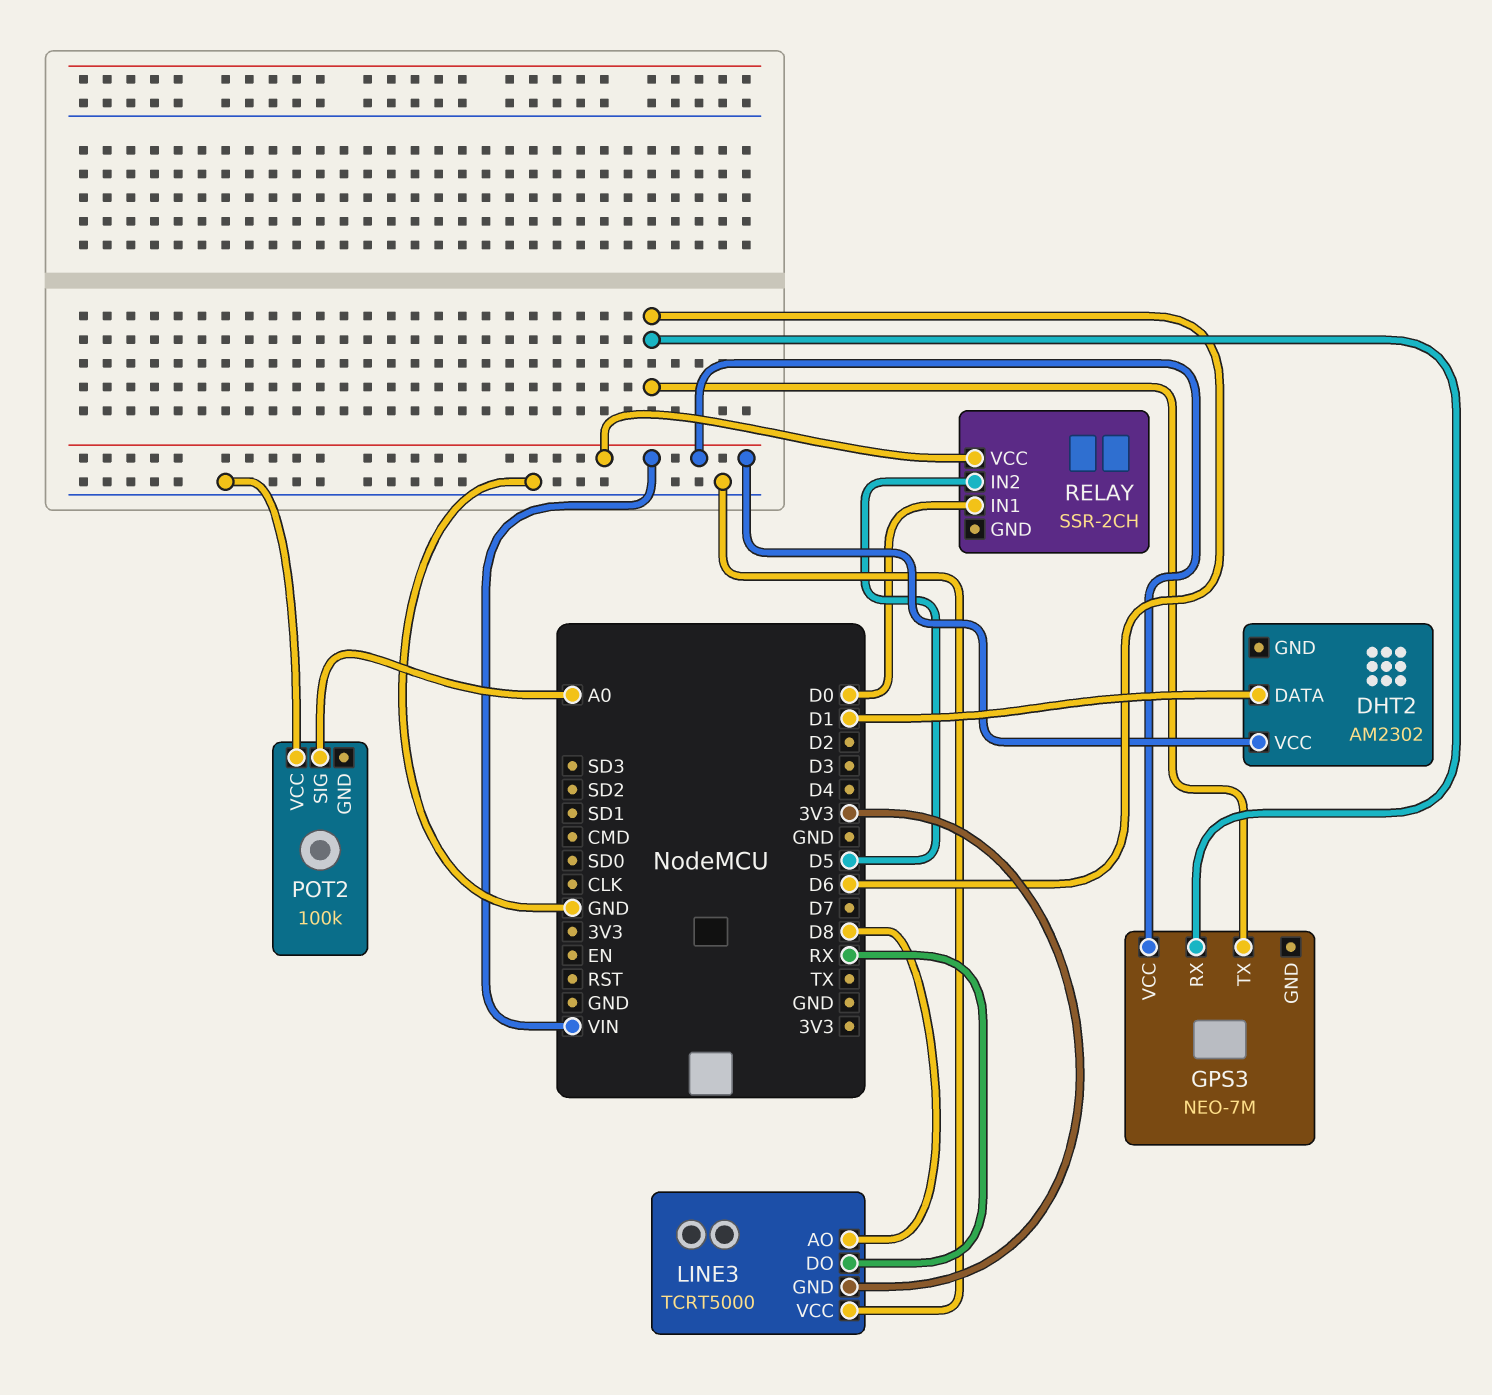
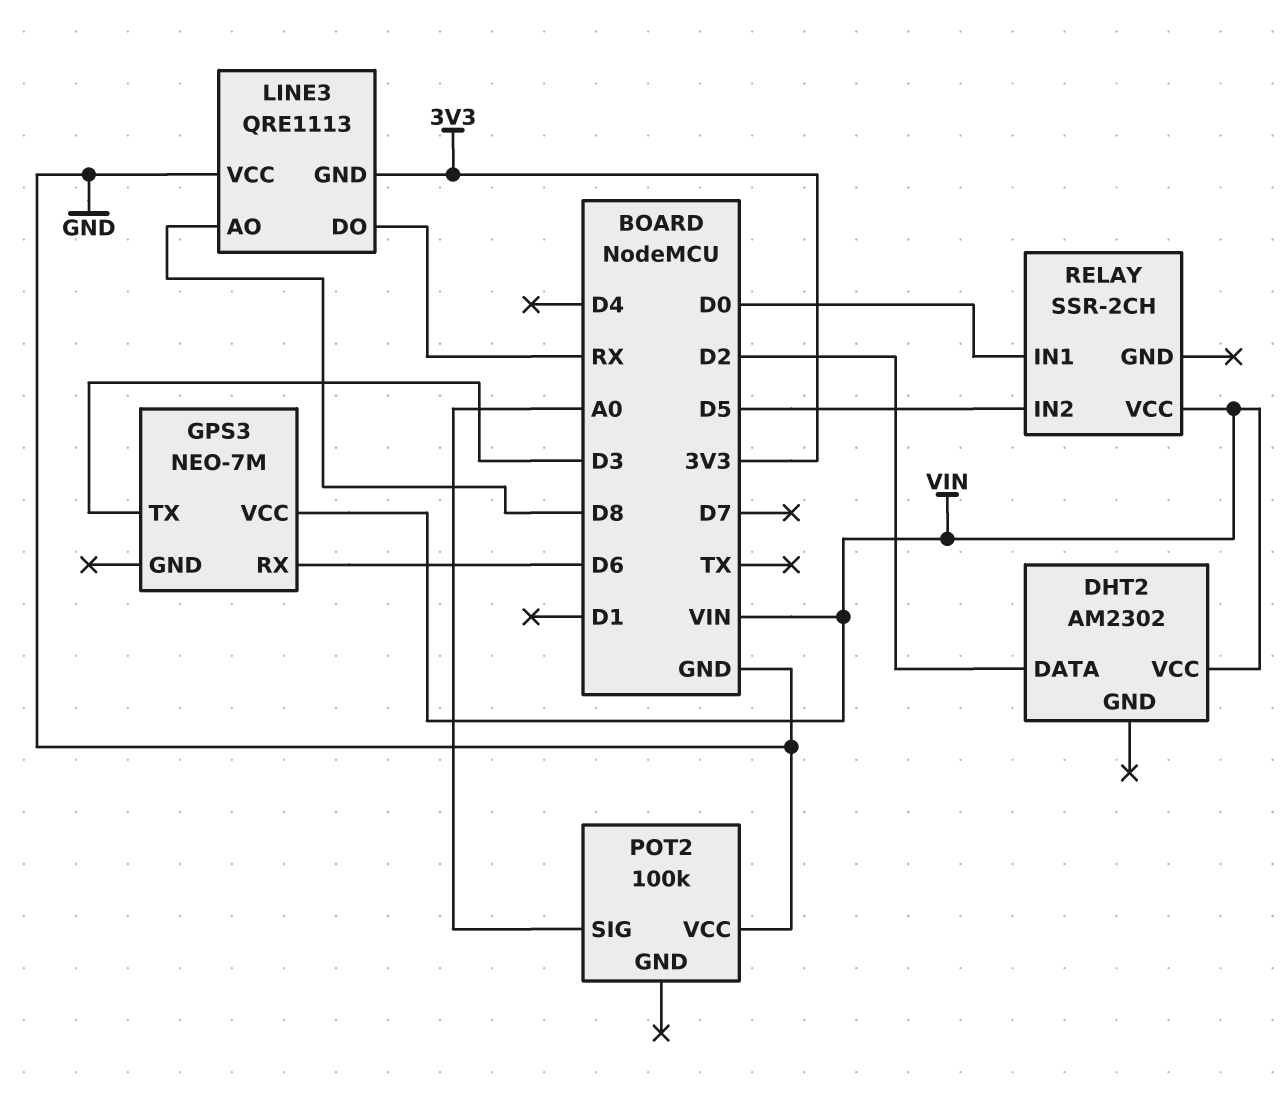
DHT2 pin DATA: D1 -> D2
GPS3 pin TX: D6 -> D3
LINE3: TCRT5000 -> QRE1113

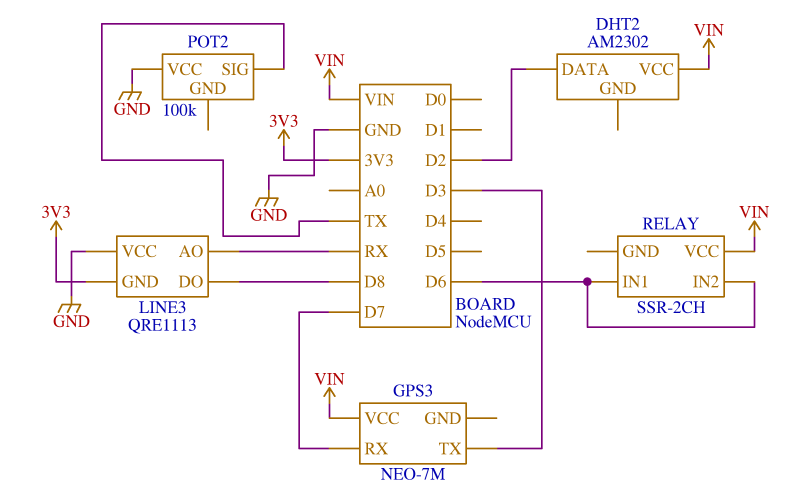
GPS3 pin RX: D6 -> D7
LINE3 pin AO: D8 -> RX
LINE3 pin DO: RX -> D8
POT2 pin SIG: A0 -> TX
RELAY pin IN1: D0 -> D6
RELAY pin IN2: D5 -> D6

